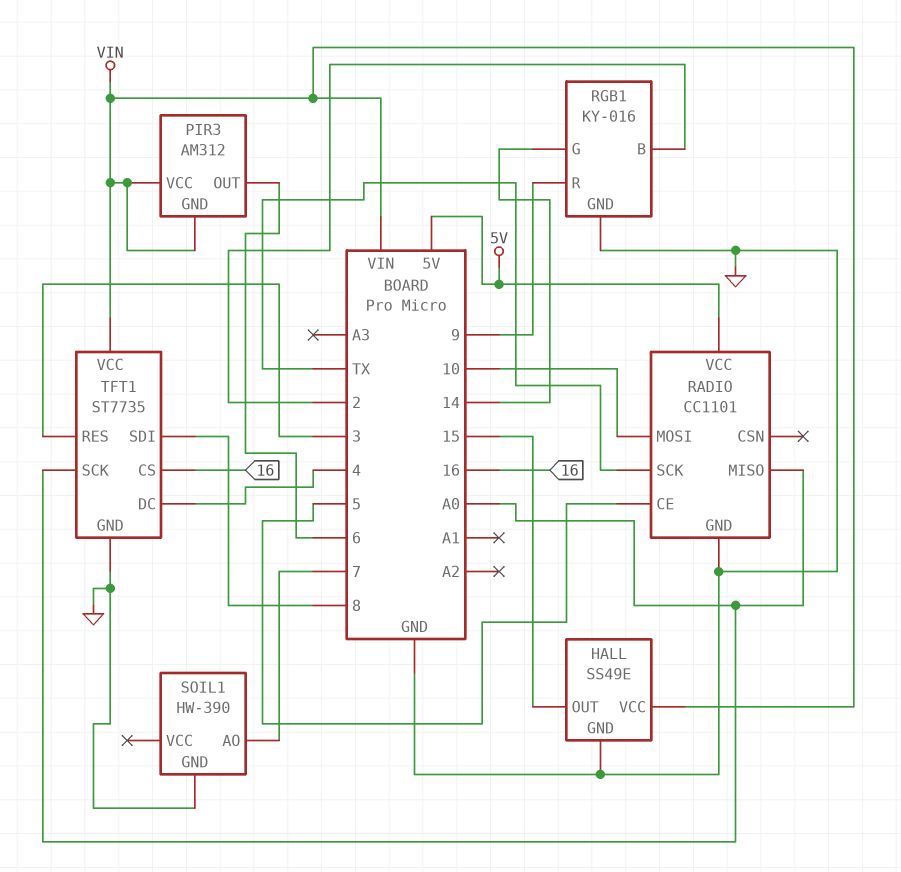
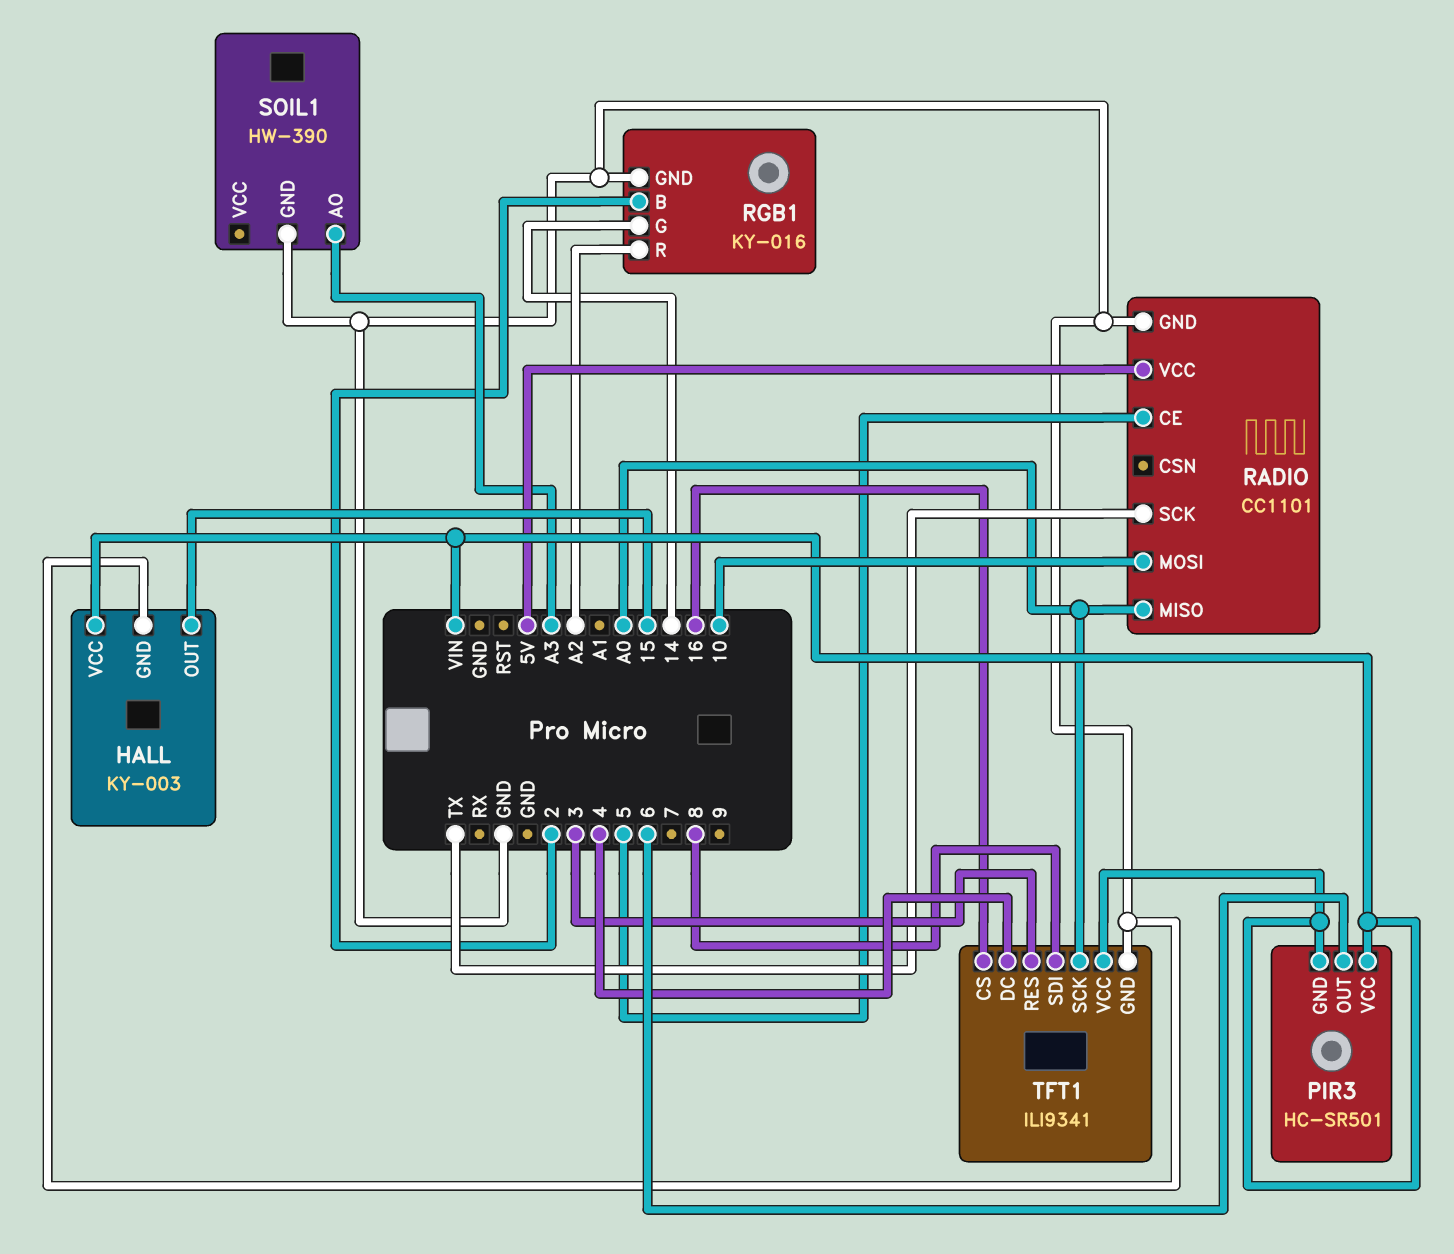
HALL: SS49E -> KY-003
PIR3: AM312 -> HC-SR501
RGB1 pin R: 9 -> A2
SOIL1 pin AO: 7 -> A3
TFT1: ST7735 -> ILI9341

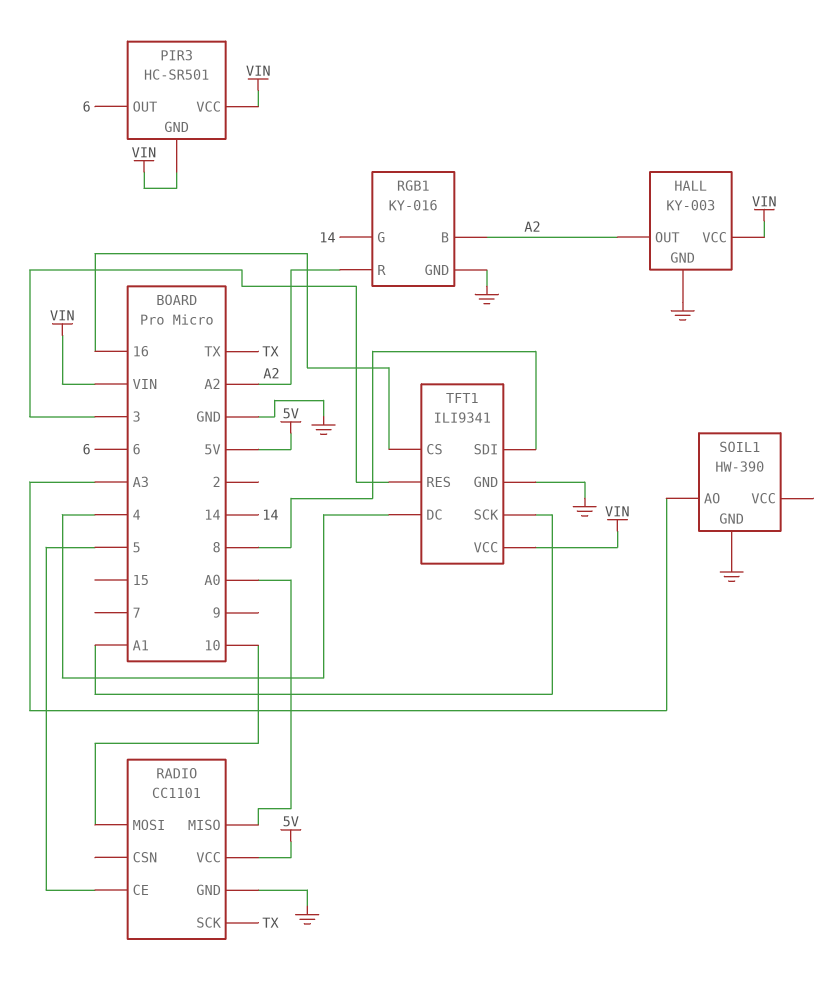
HALL pin OUT: 15 -> A2
RGB1 pin B: 2 -> A2
TFT1 pin SCK: A0 -> A1

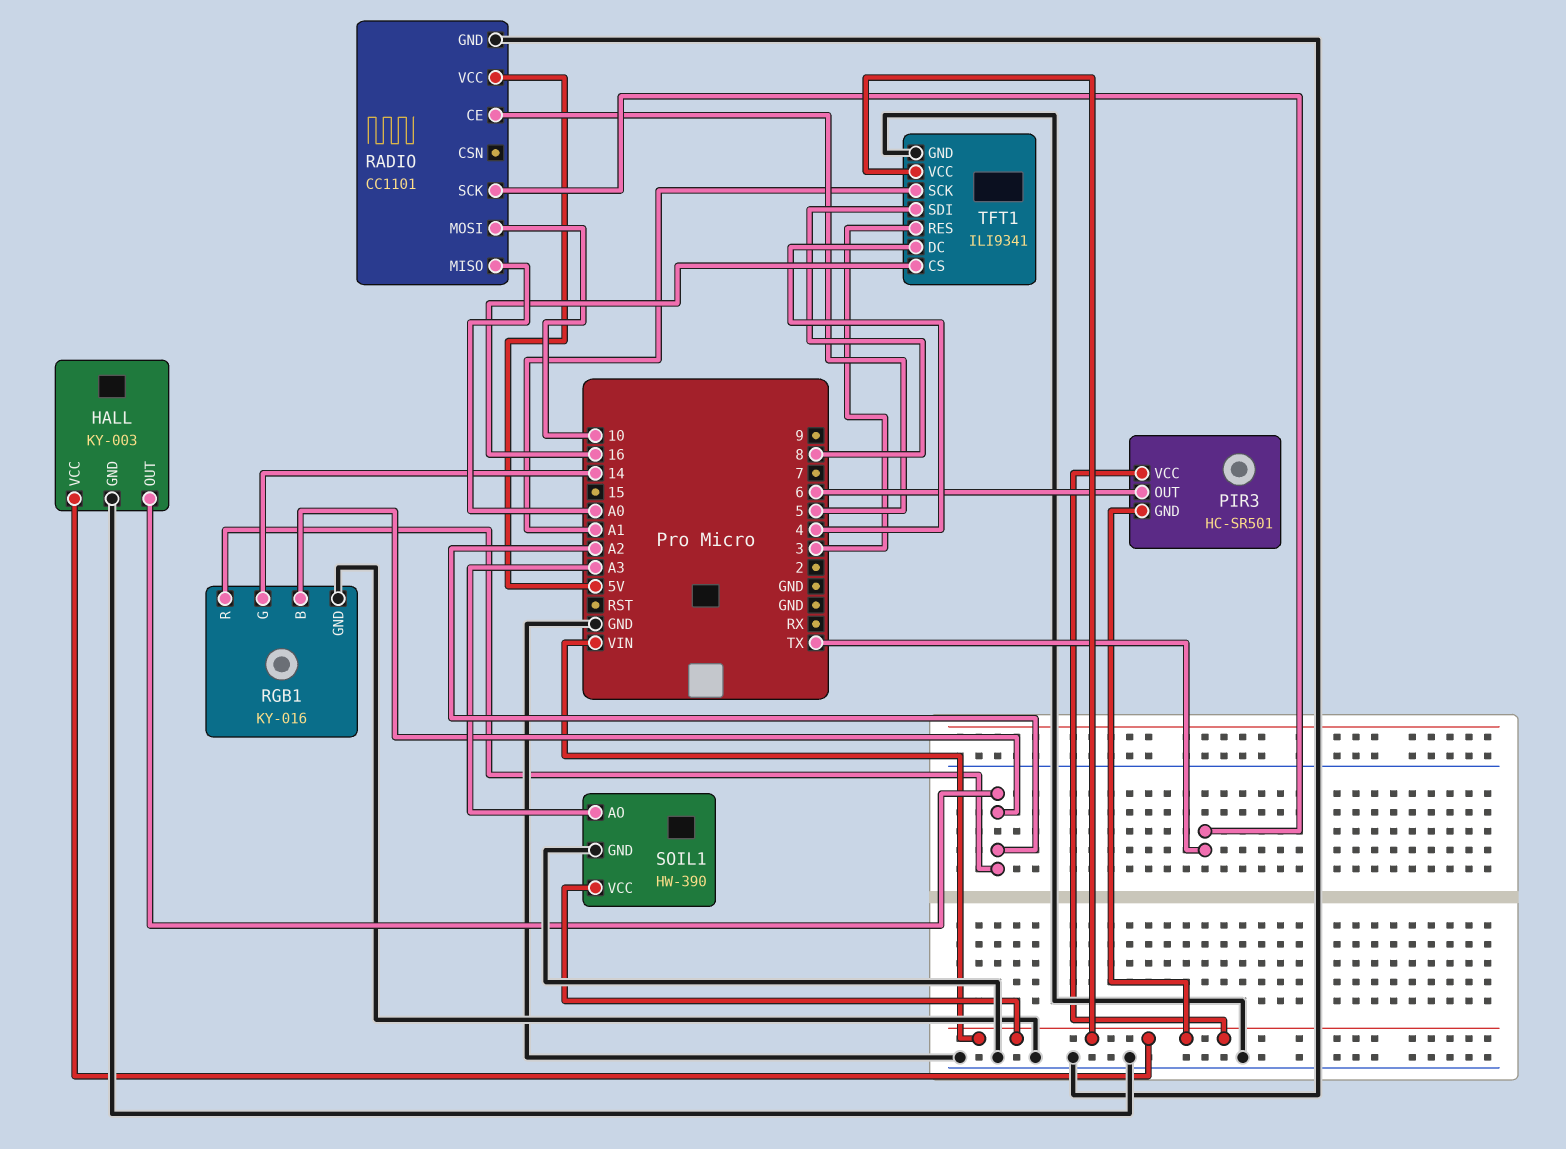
SOIL1 pin VCC: none -> VIN

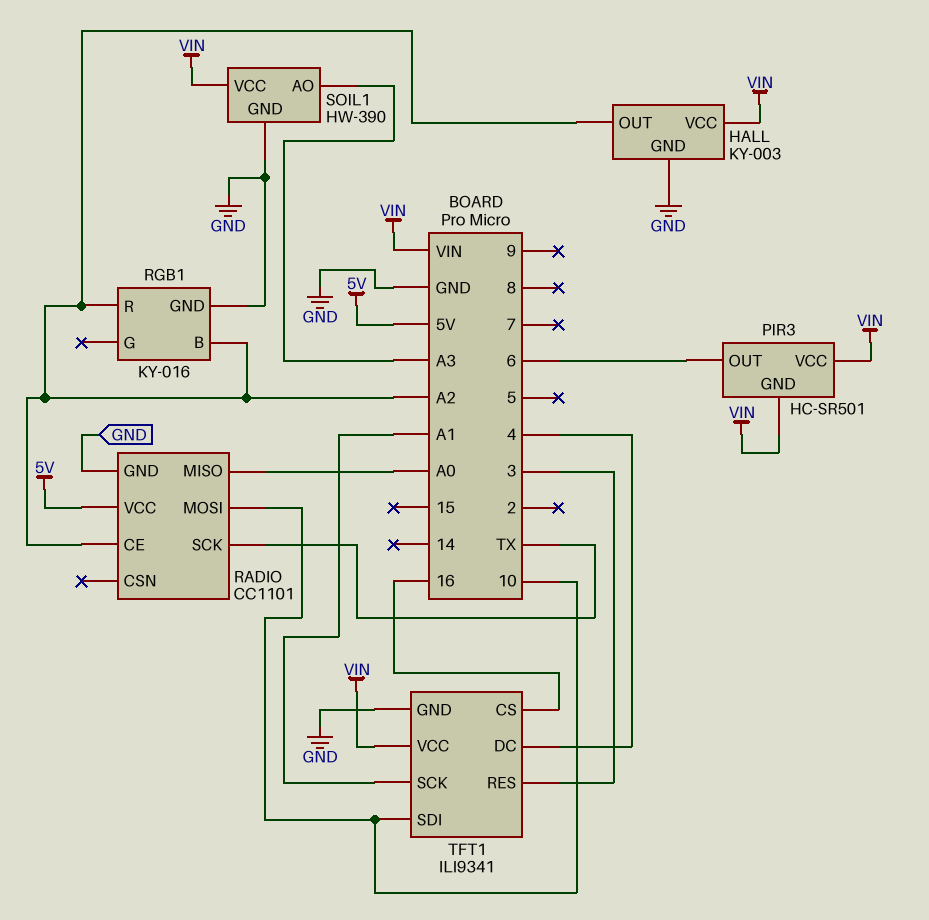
RADIO pin CE: 5 -> A2
RGB1 pin G: 14 -> none
TFT1 pin SDI: 8 -> 10

